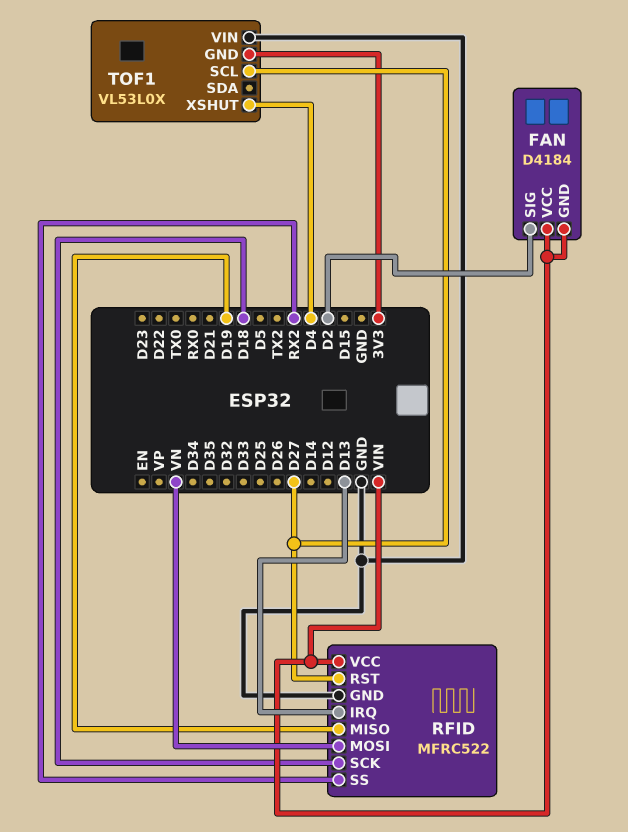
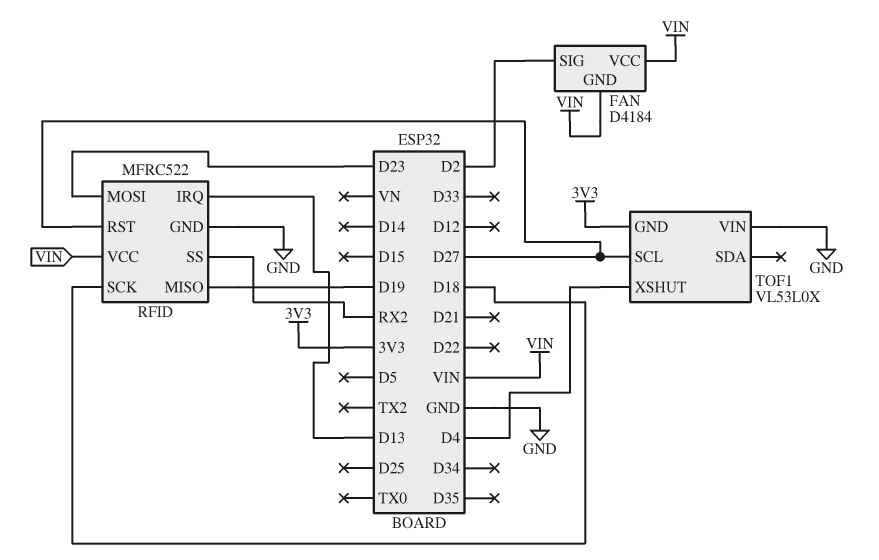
RFID pin MOSI: VN -> D23

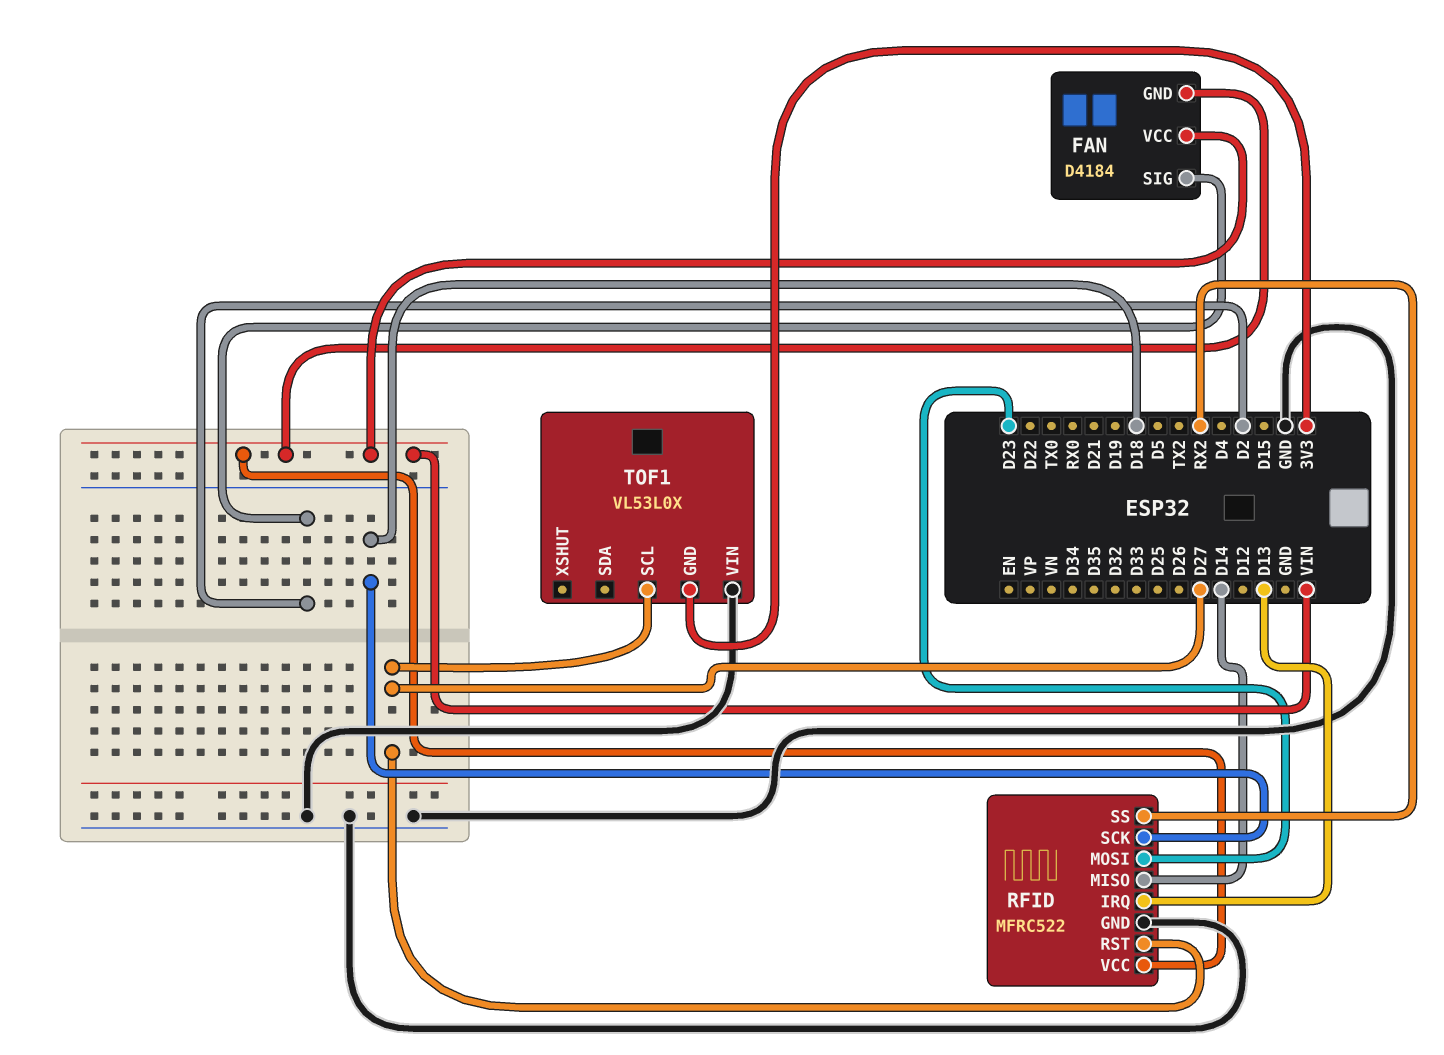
RFID pin MISO: D19 -> D14
TOF1 pin XSHUT: D4 -> none

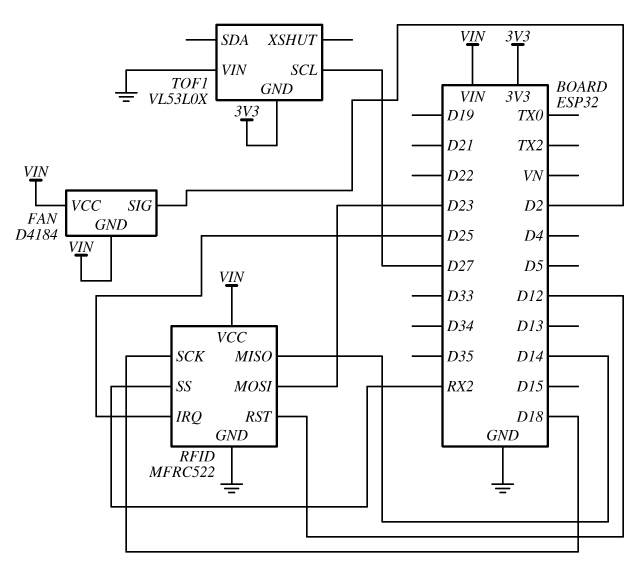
RFID pin IRQ: D13 -> D25
RFID pin RST: D27 -> D12

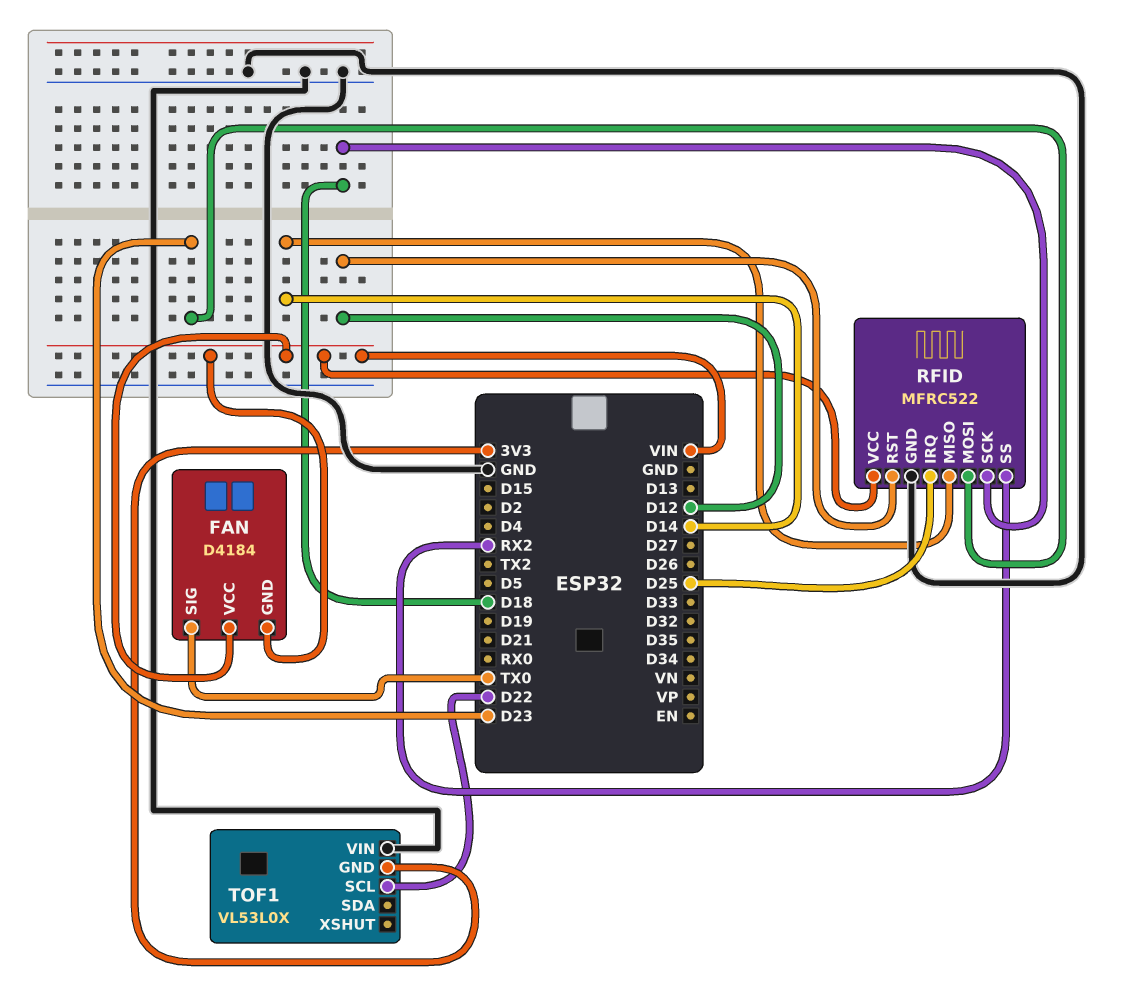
FAN pin SIG: D2 -> TX0
TOF1 pin SCL: D27 -> D22

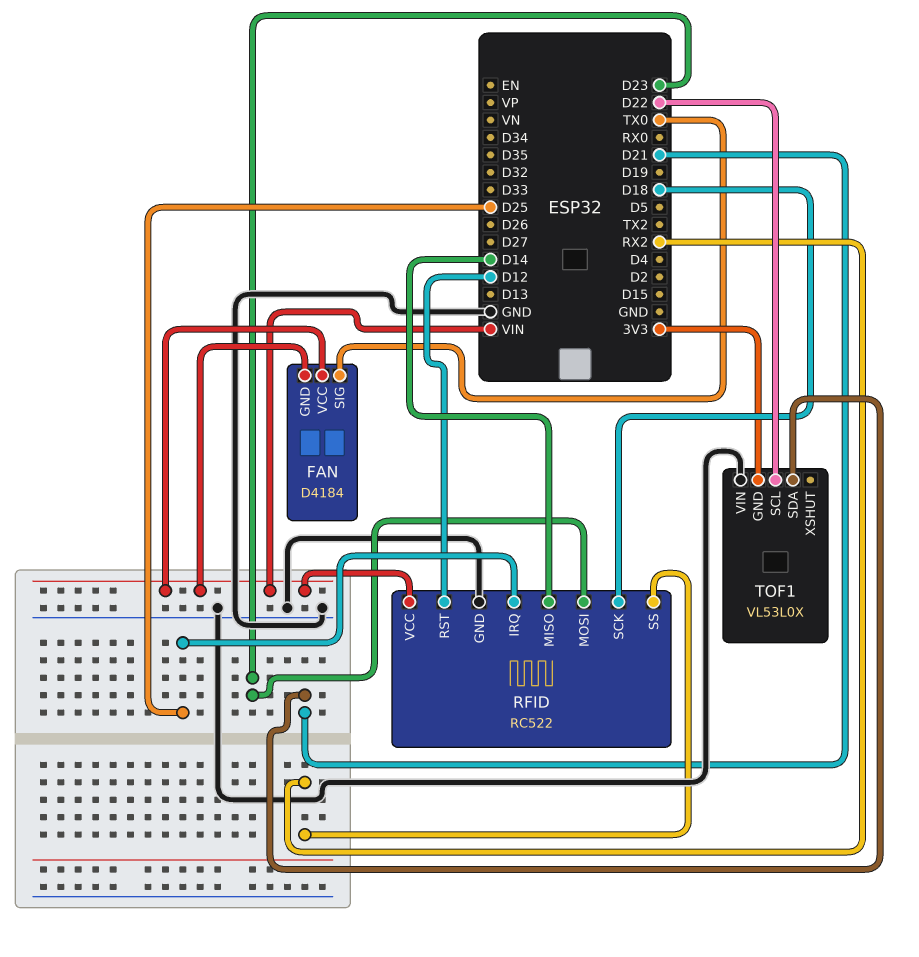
RFID: MFRC522 -> RC522
TOF1 pin SDA: none -> D21

